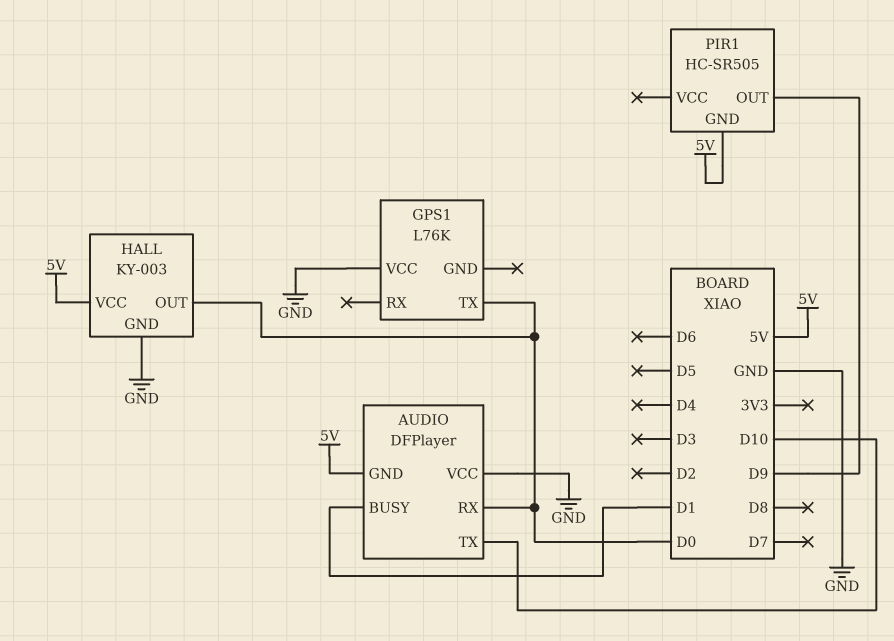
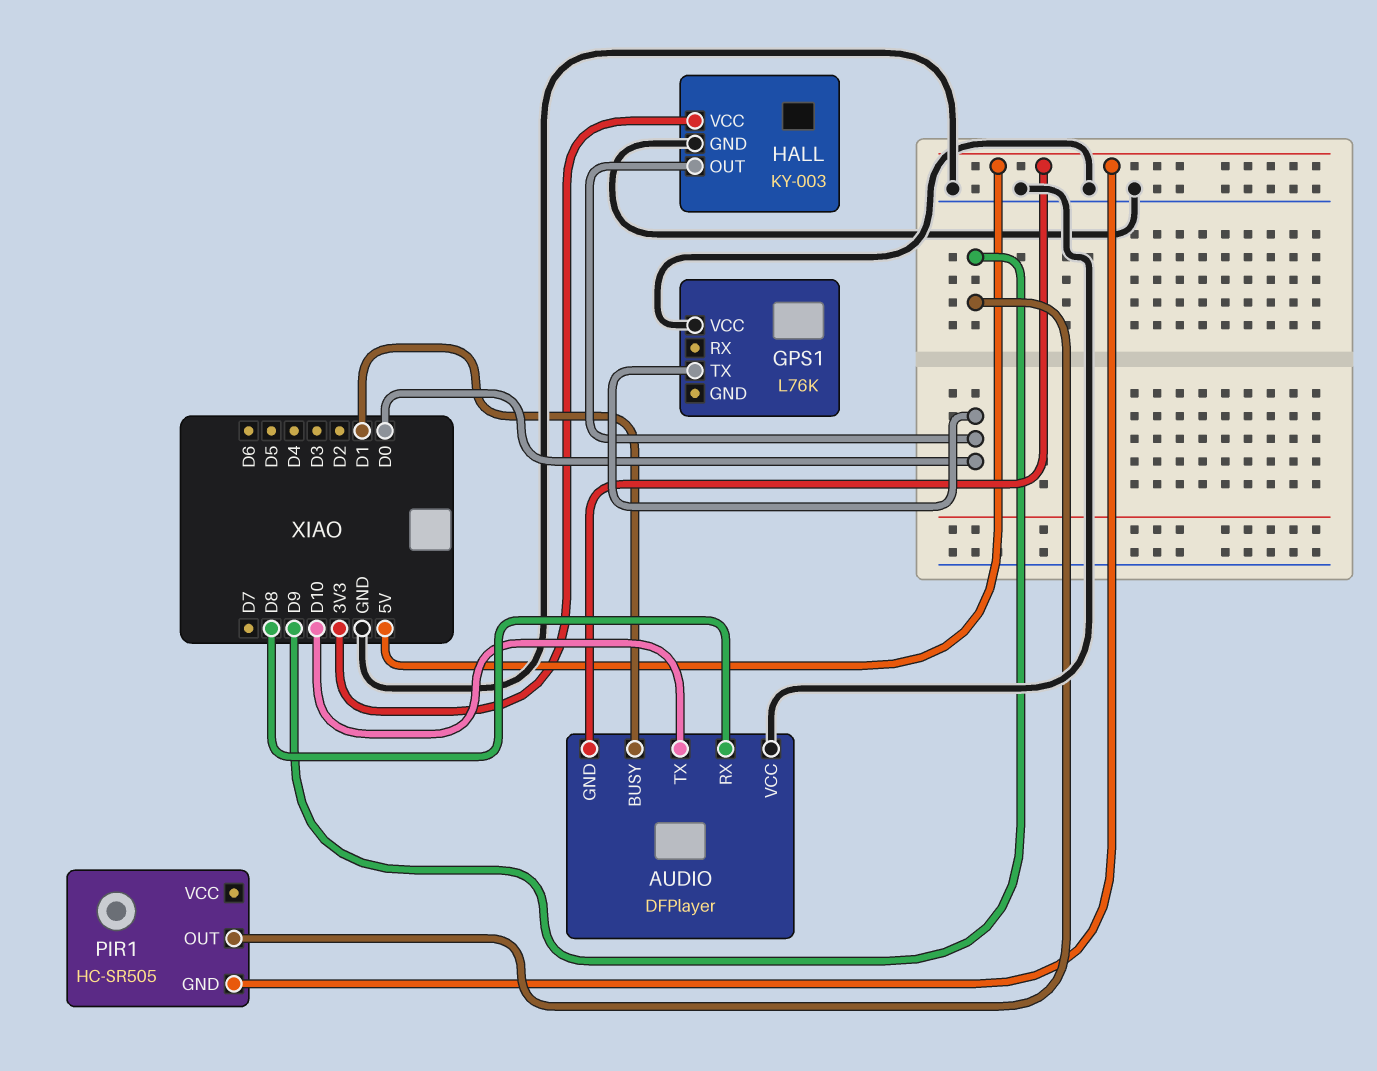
AUDIO pin RX: D0 -> D8
HALL pin VCC: 5V -> 3V3

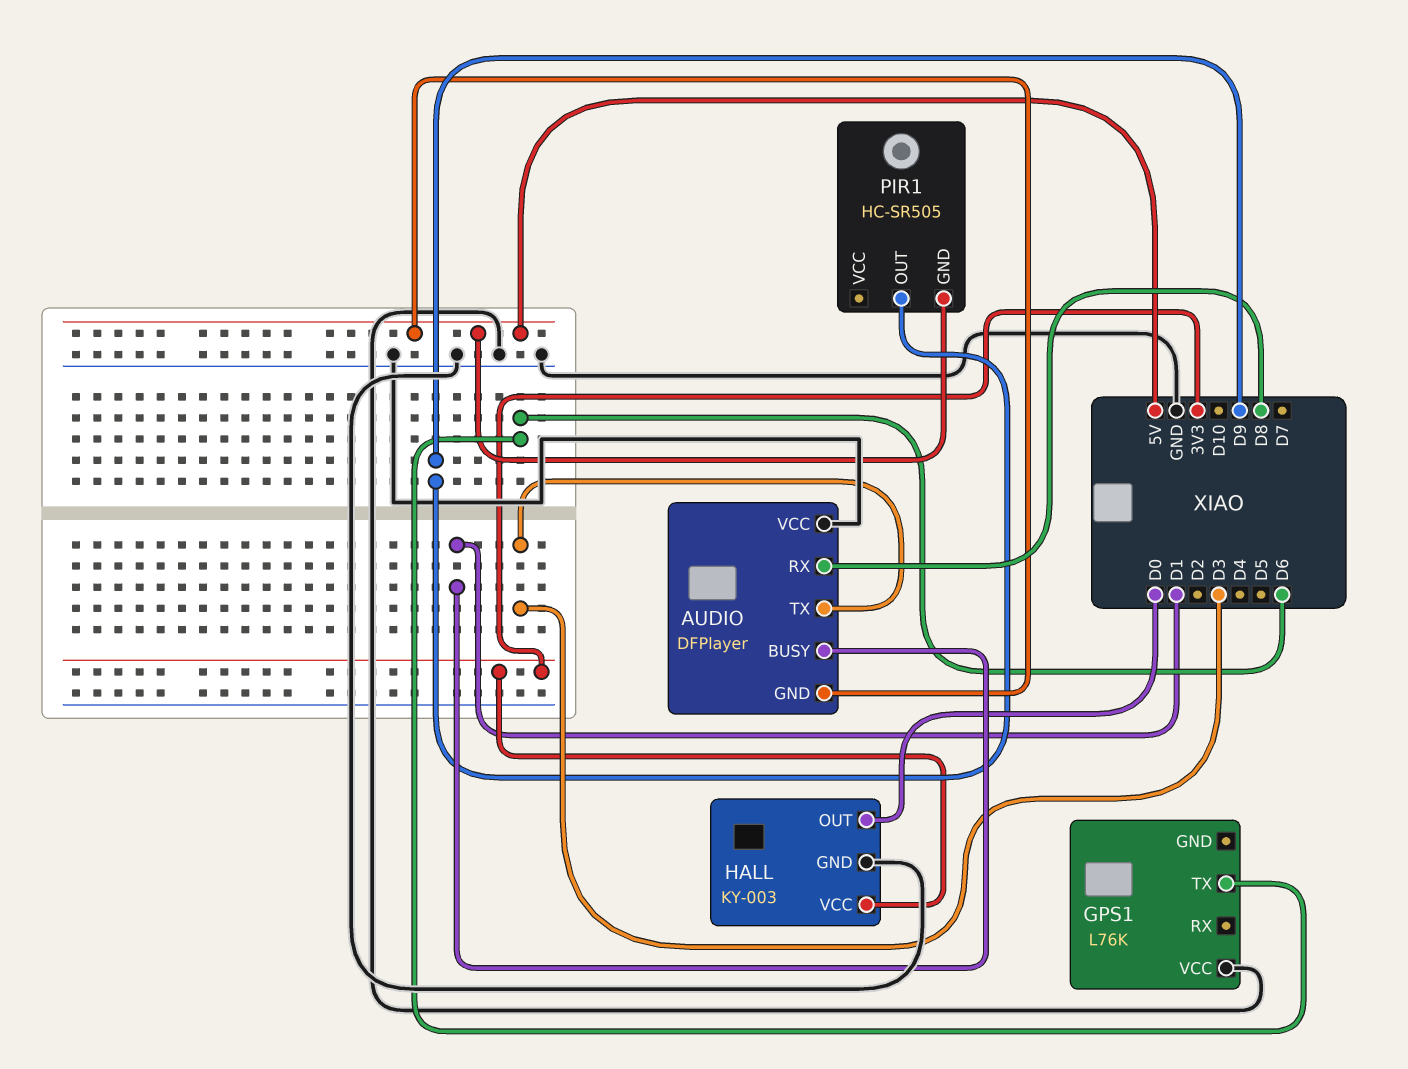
AUDIO pin TX: D10 -> D3
GPS1 pin TX: D0 -> D6

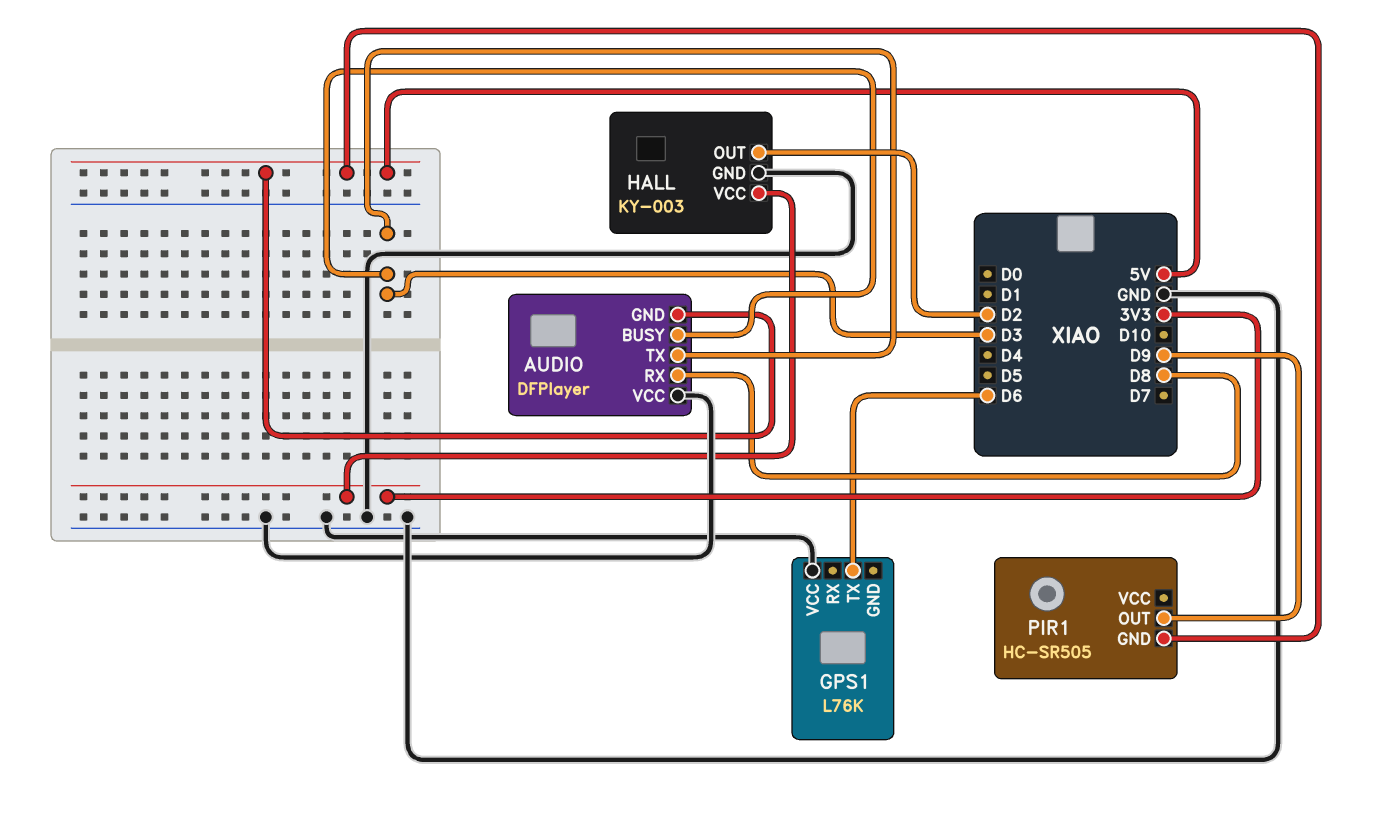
AUDIO pin BUSY: D1 -> D3
HALL pin OUT: D0 -> D2

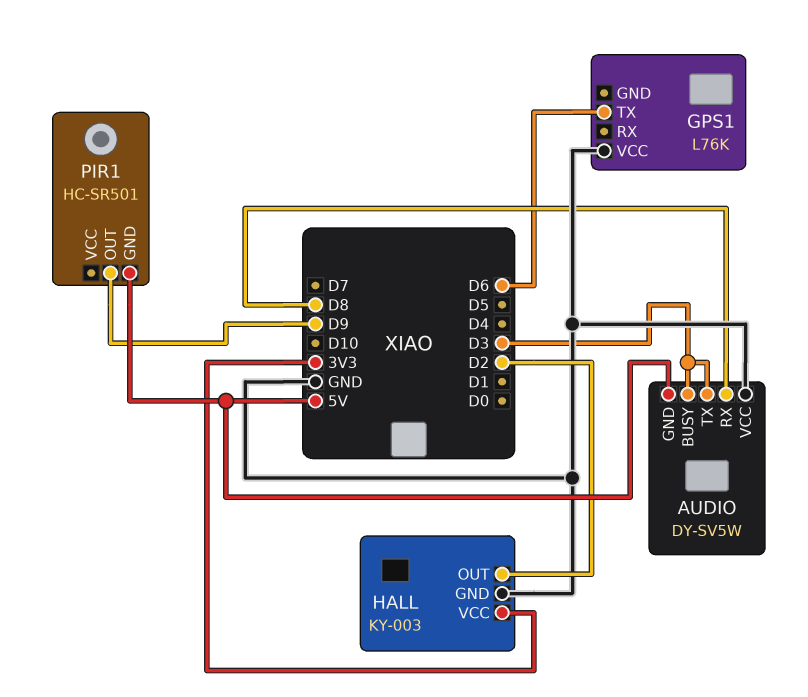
AUDIO: DFPlayer -> DY-SV5W
PIR1: HC-SR505 -> HC-SR501

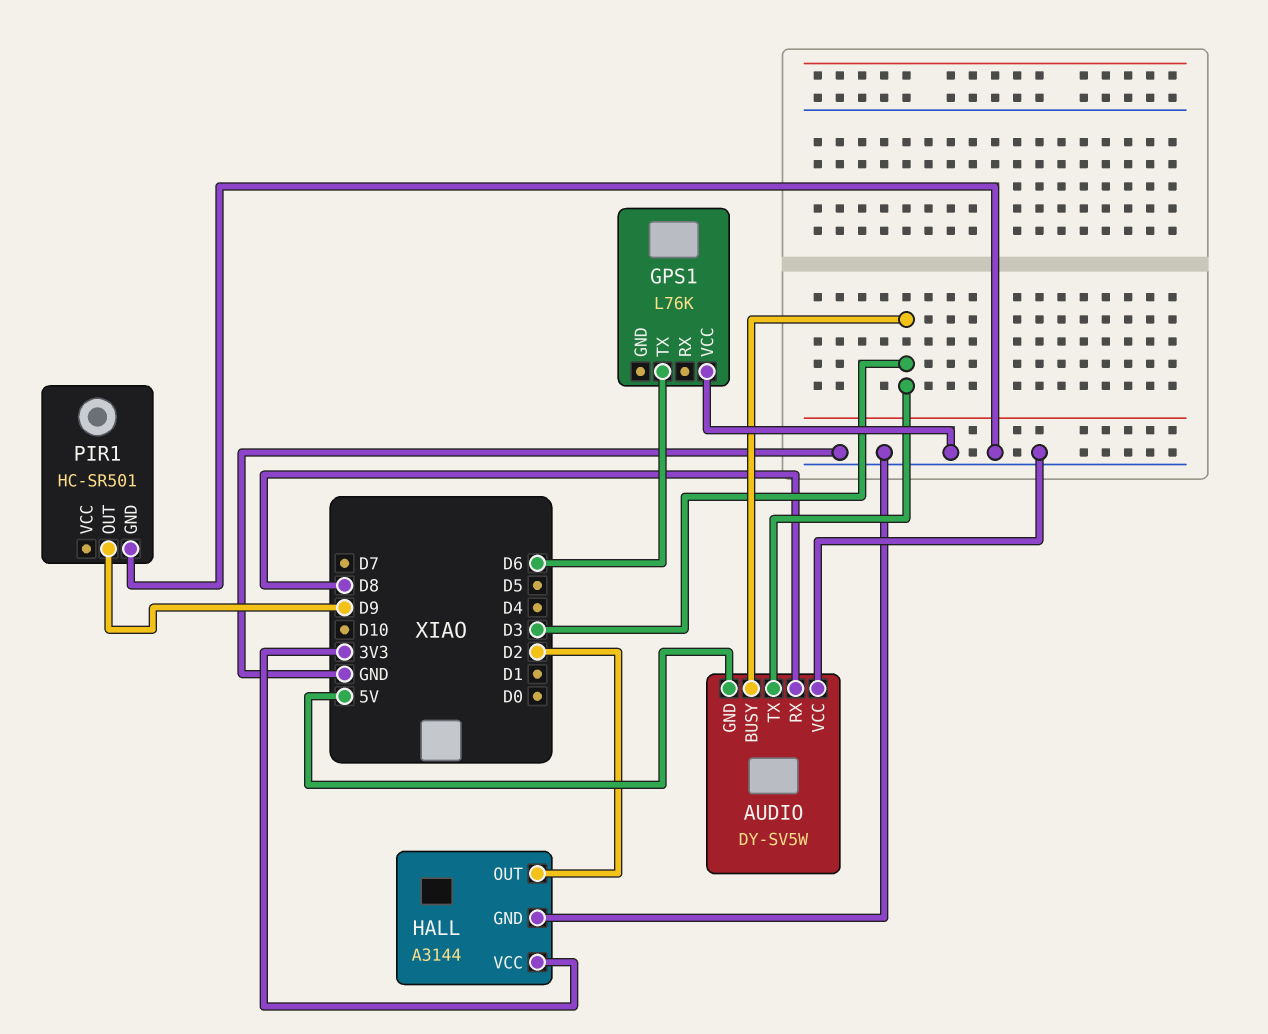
HALL: KY-003 -> A3144
PIR1 pin GND: 5V -> GND

